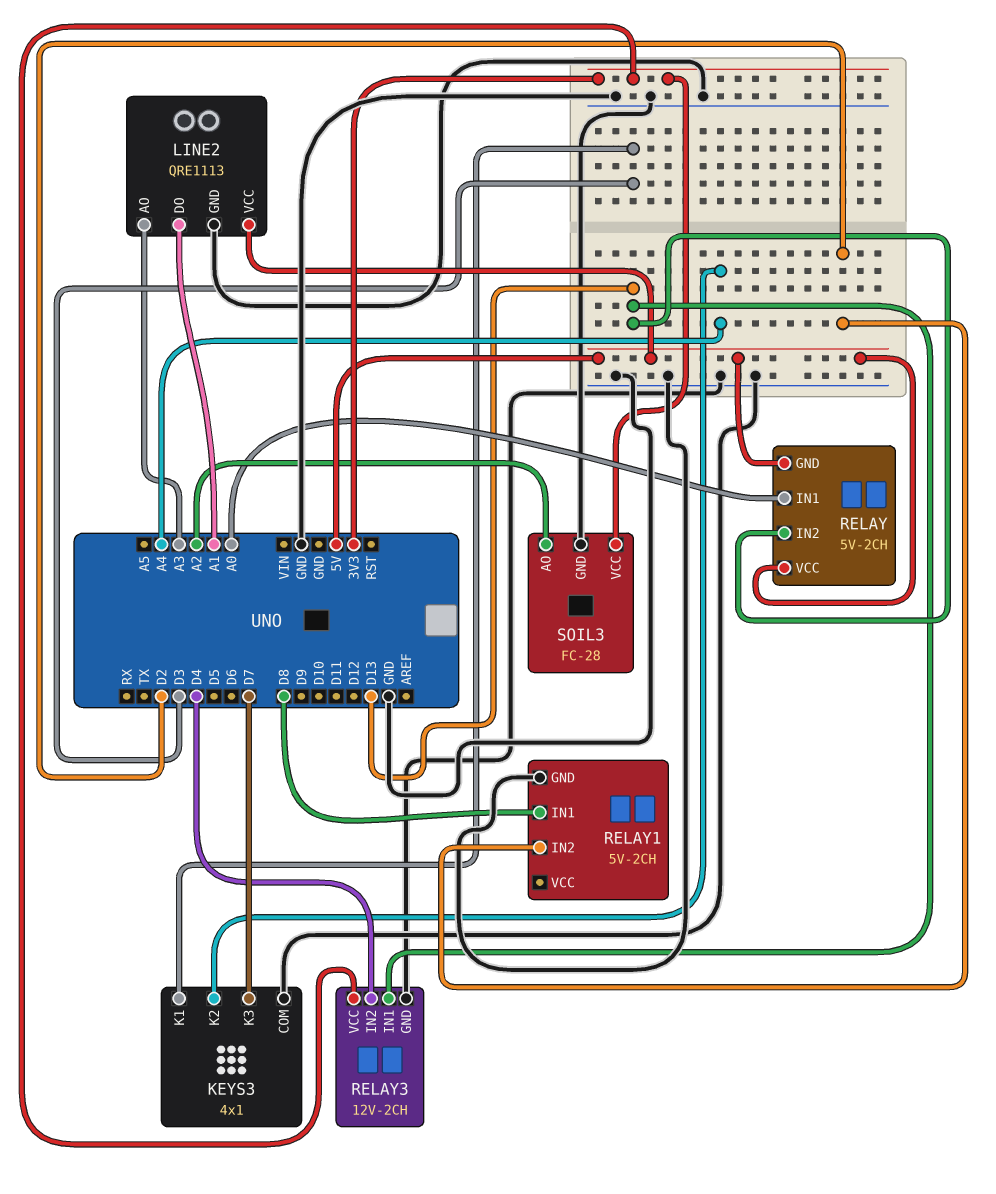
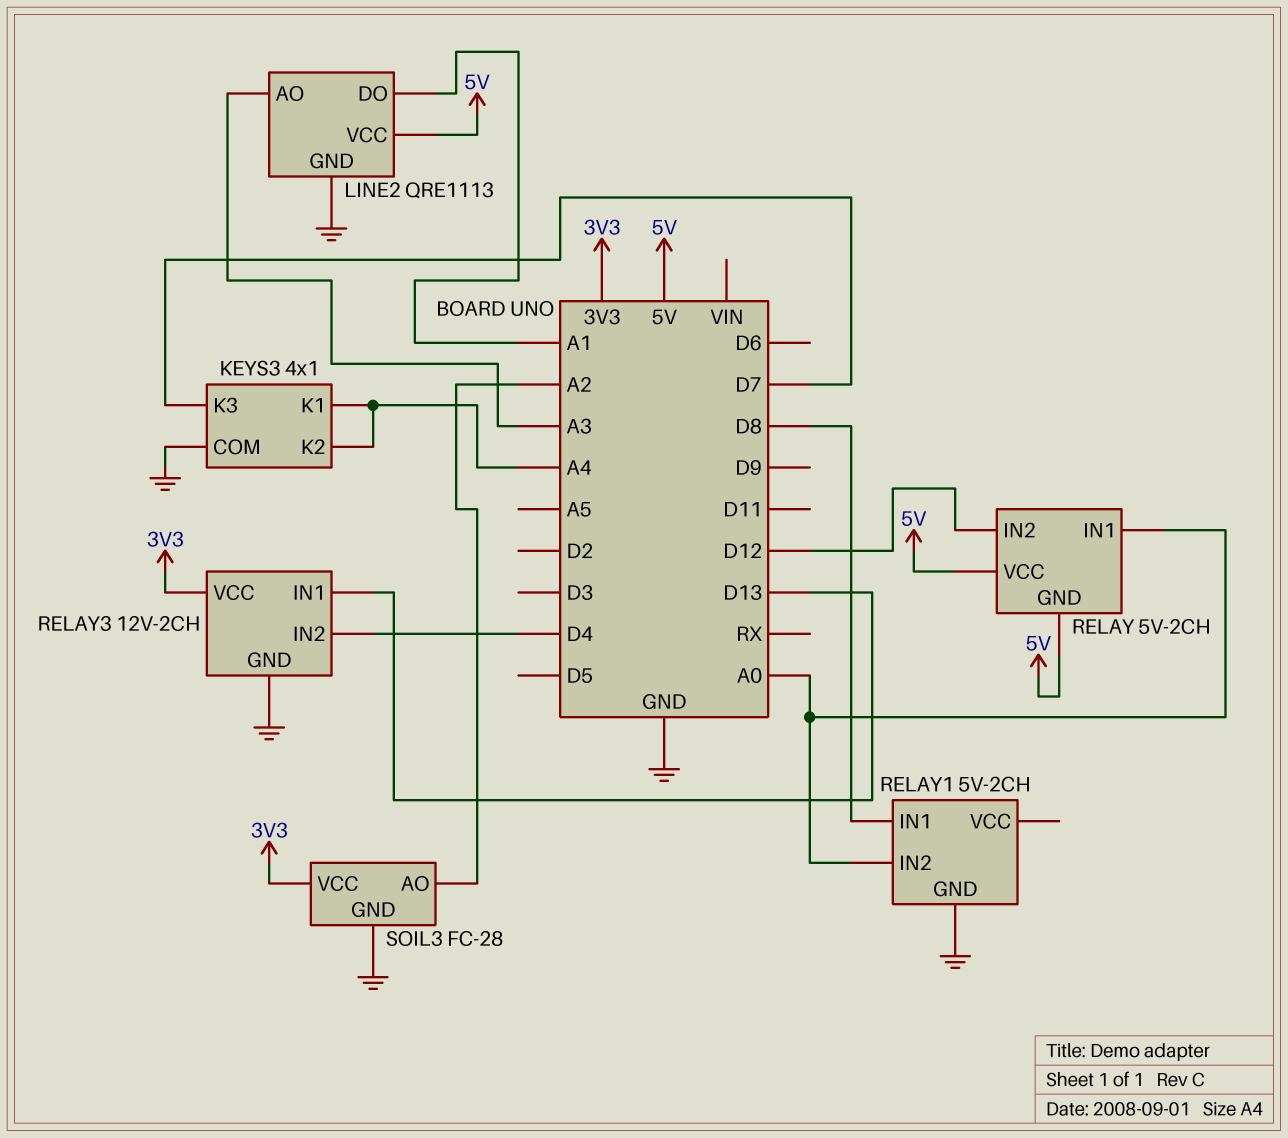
KEYS3 pin K1: D3 -> A4
RELAY pin IN2: D13 -> D12
RELAY1 pin IN2: D2 -> A0

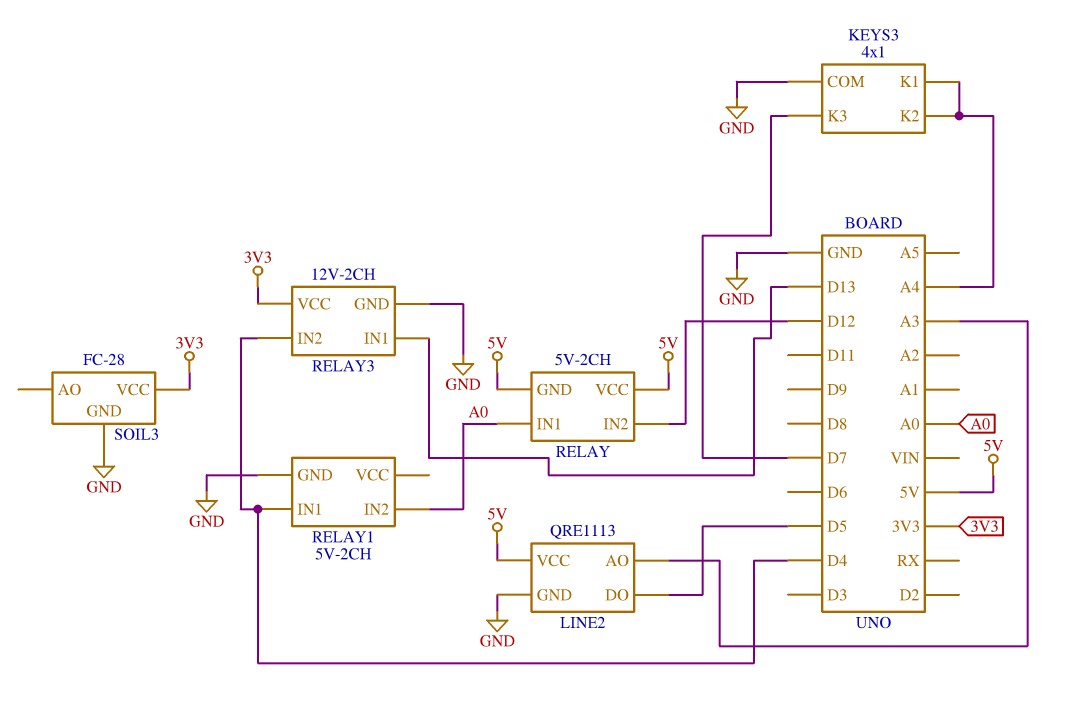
LINE2 pin DO: A1 -> D5
RELAY1 pin IN1: D8 -> D4
SOIL3 pin AO: A2 -> none

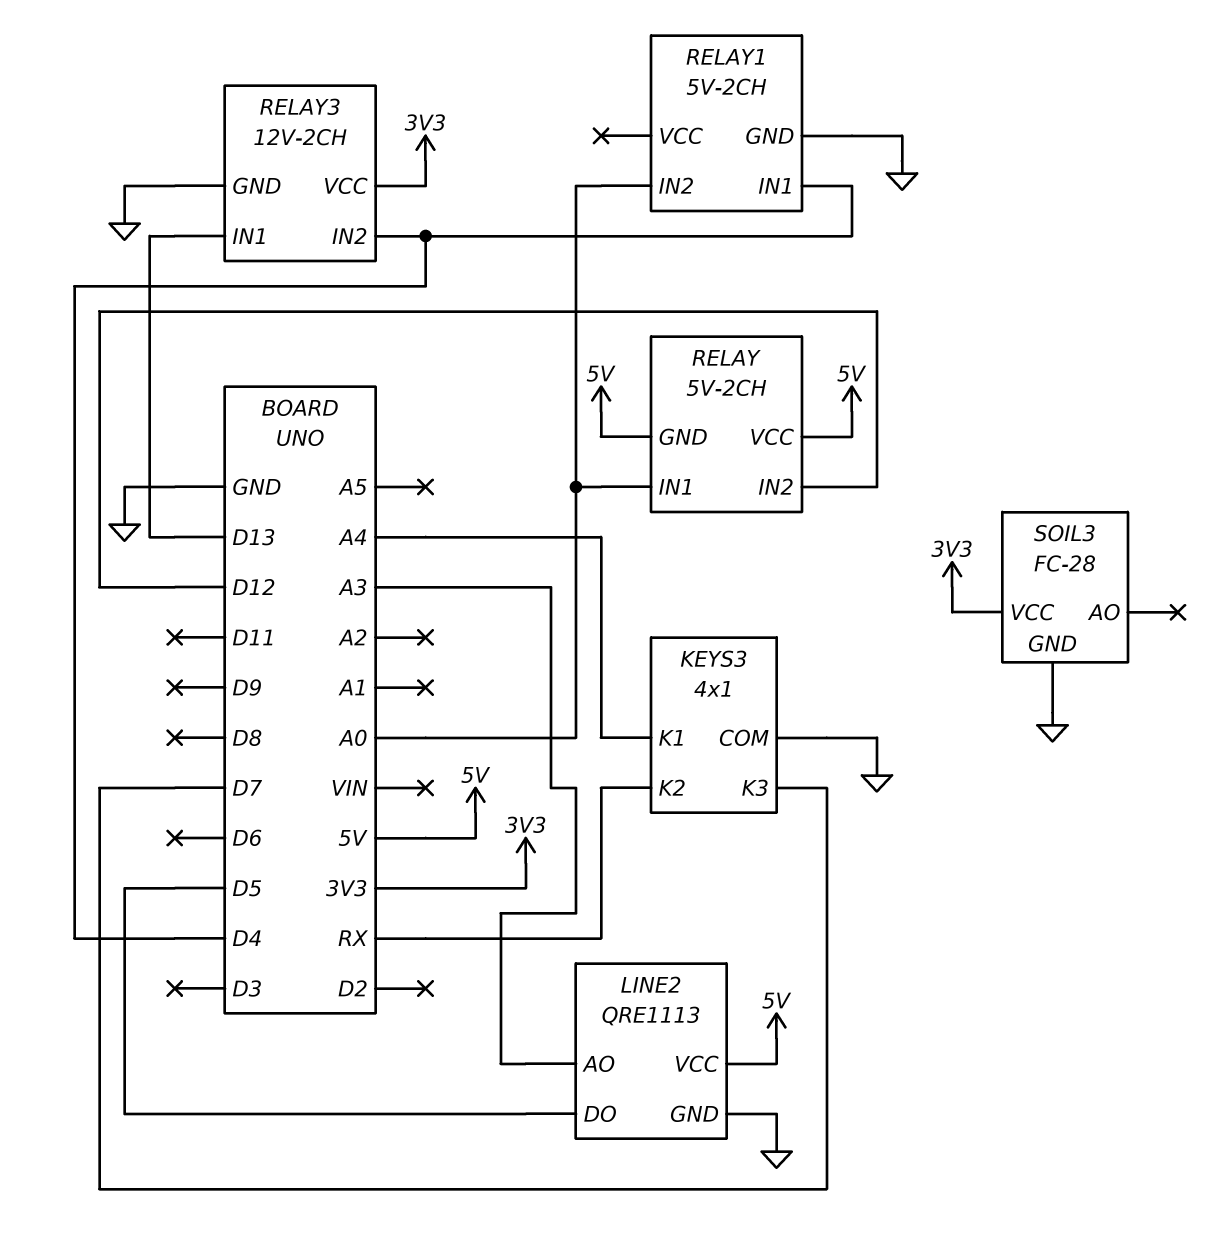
KEYS3 pin K2: A4 -> RX

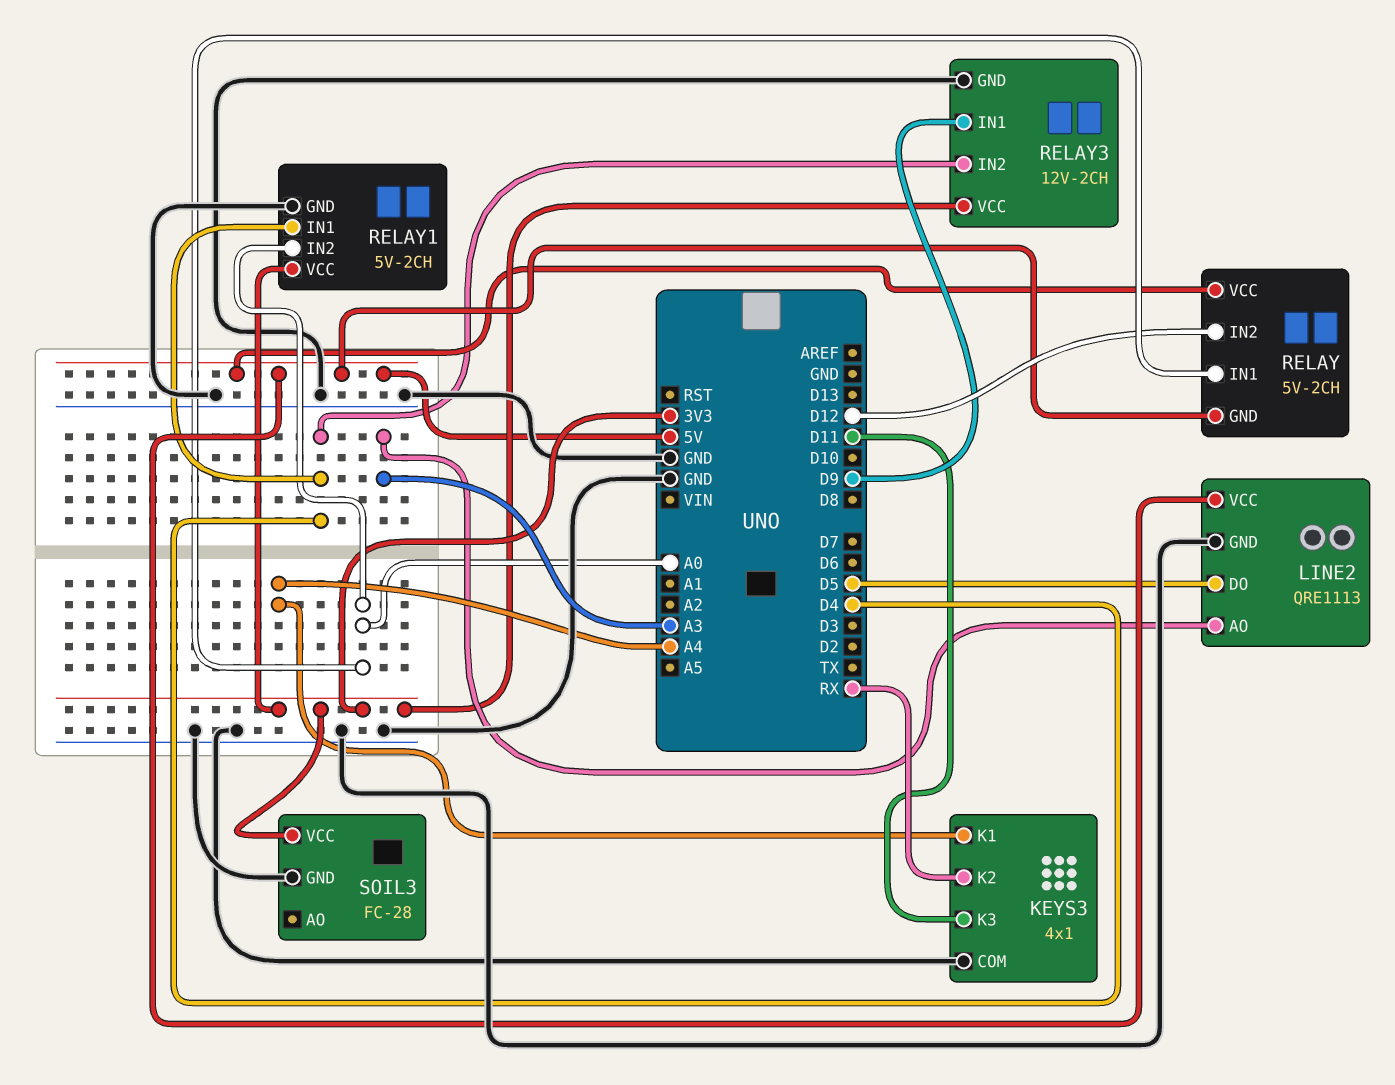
KEYS3 pin K3: D7 -> D11
RELAY1 pin VCC: none -> 3V3
RELAY3 pin IN1: D13 -> D9

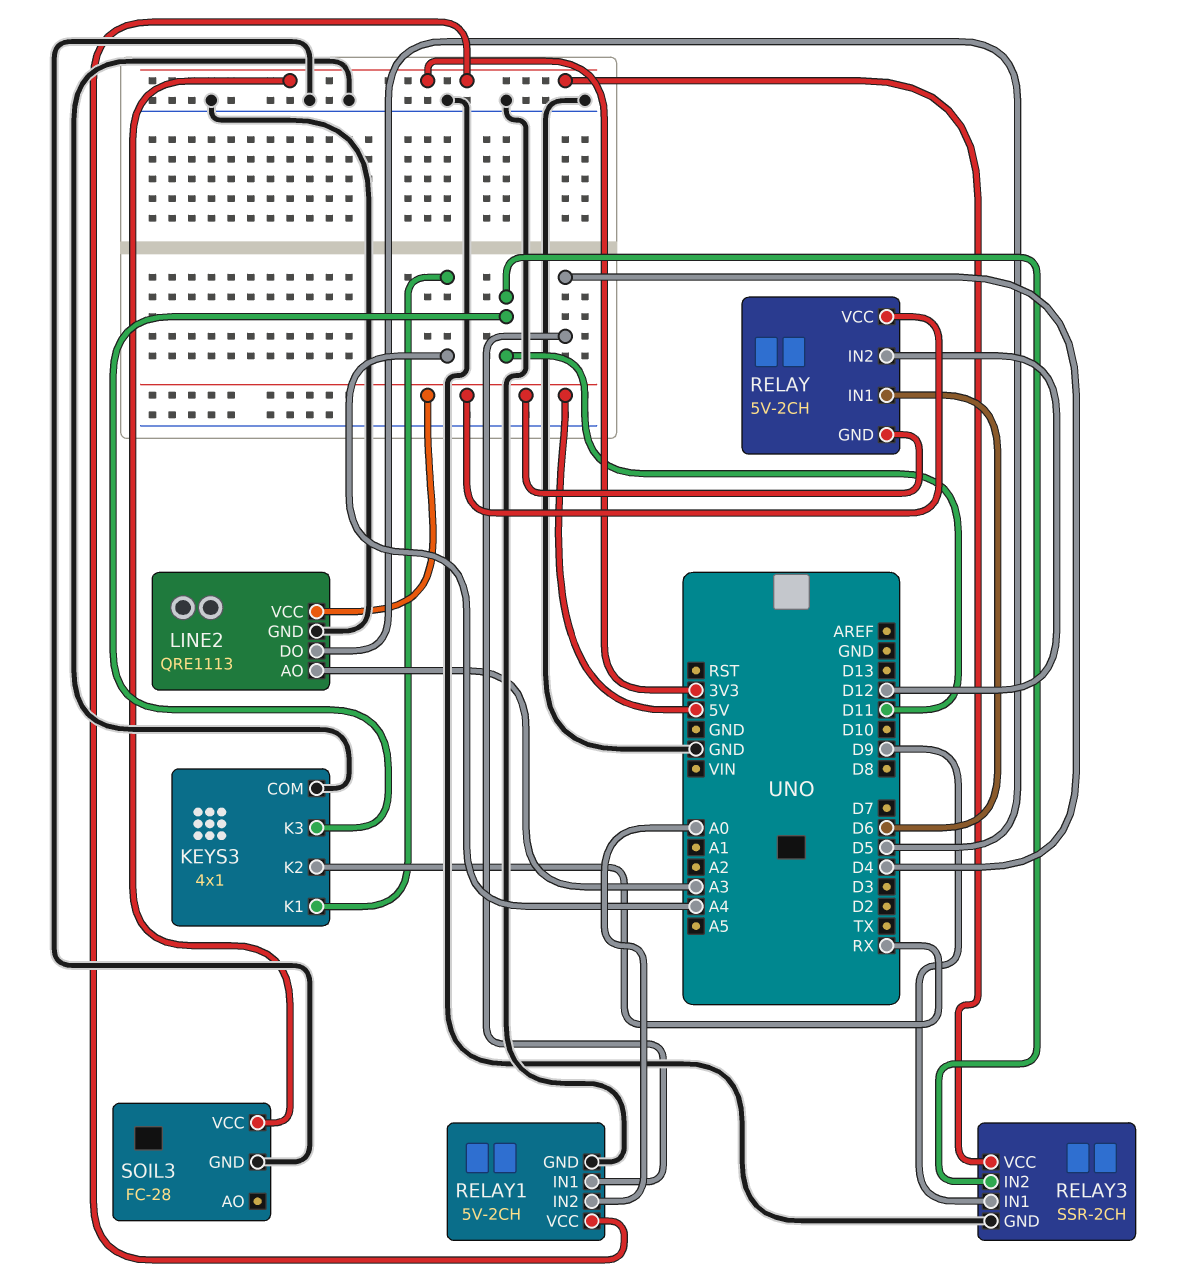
RELAY pin IN1: A0 -> D6
RELAY3: 12V-2CH -> SSR-2CH
RELAY3 pin IN2: D4 -> D11

